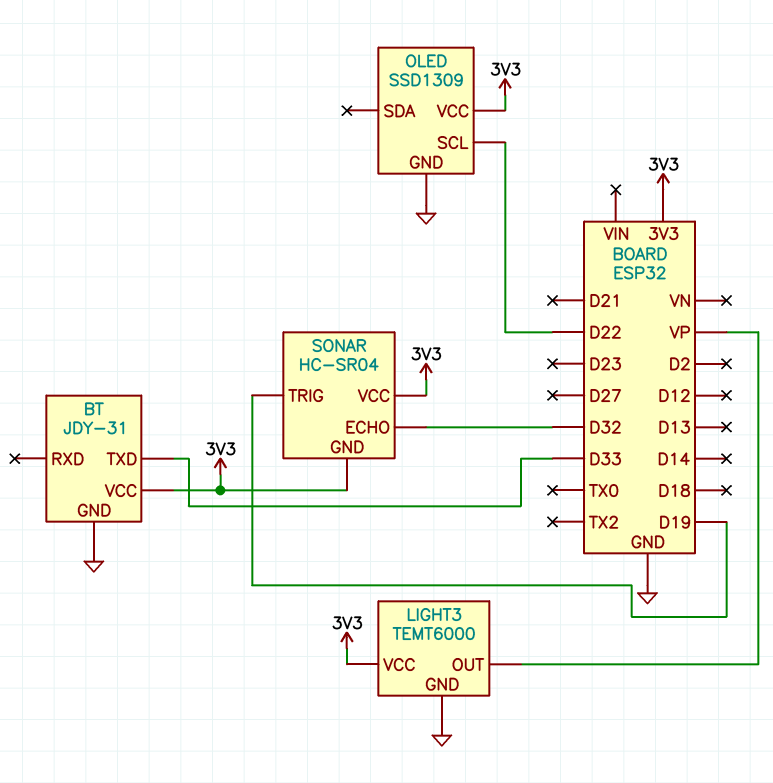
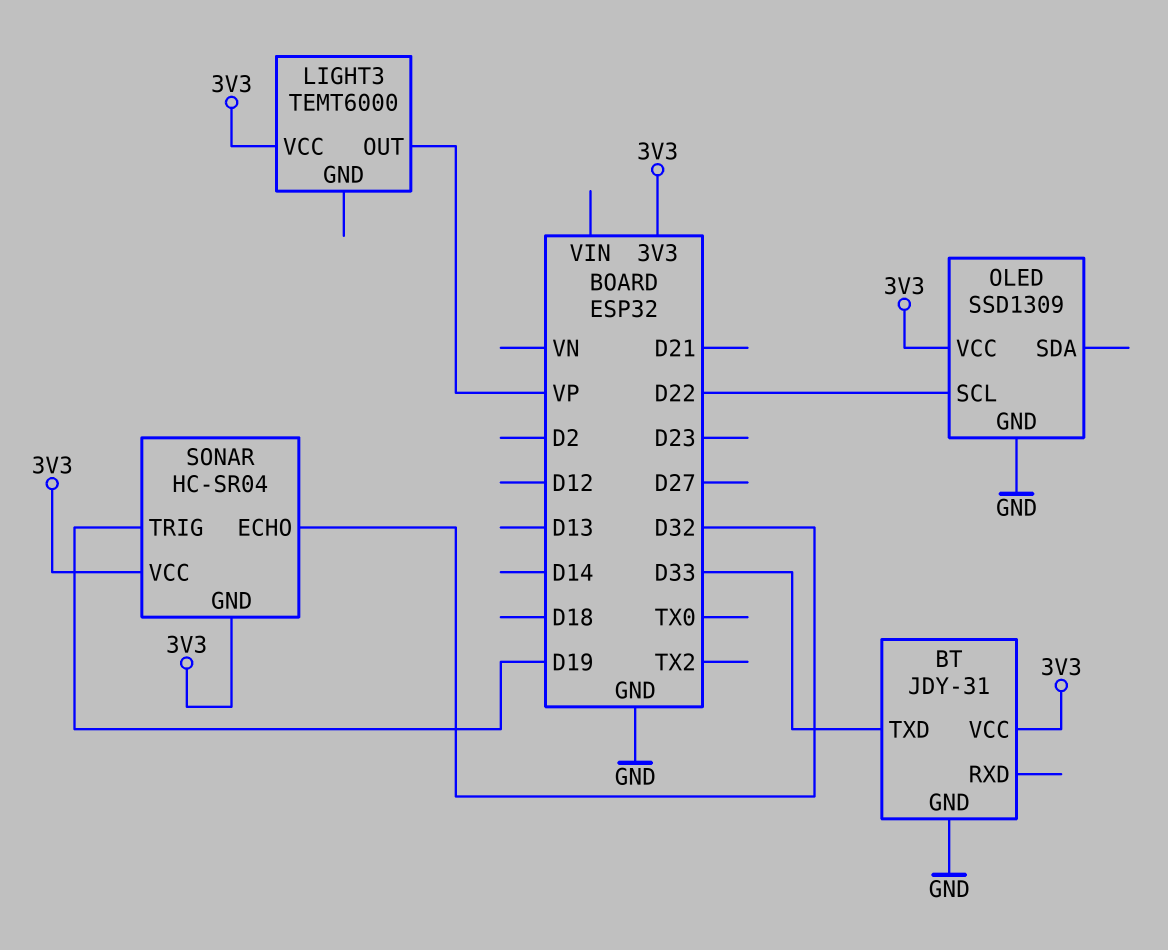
LIGHT3 pin GND: GND -> none

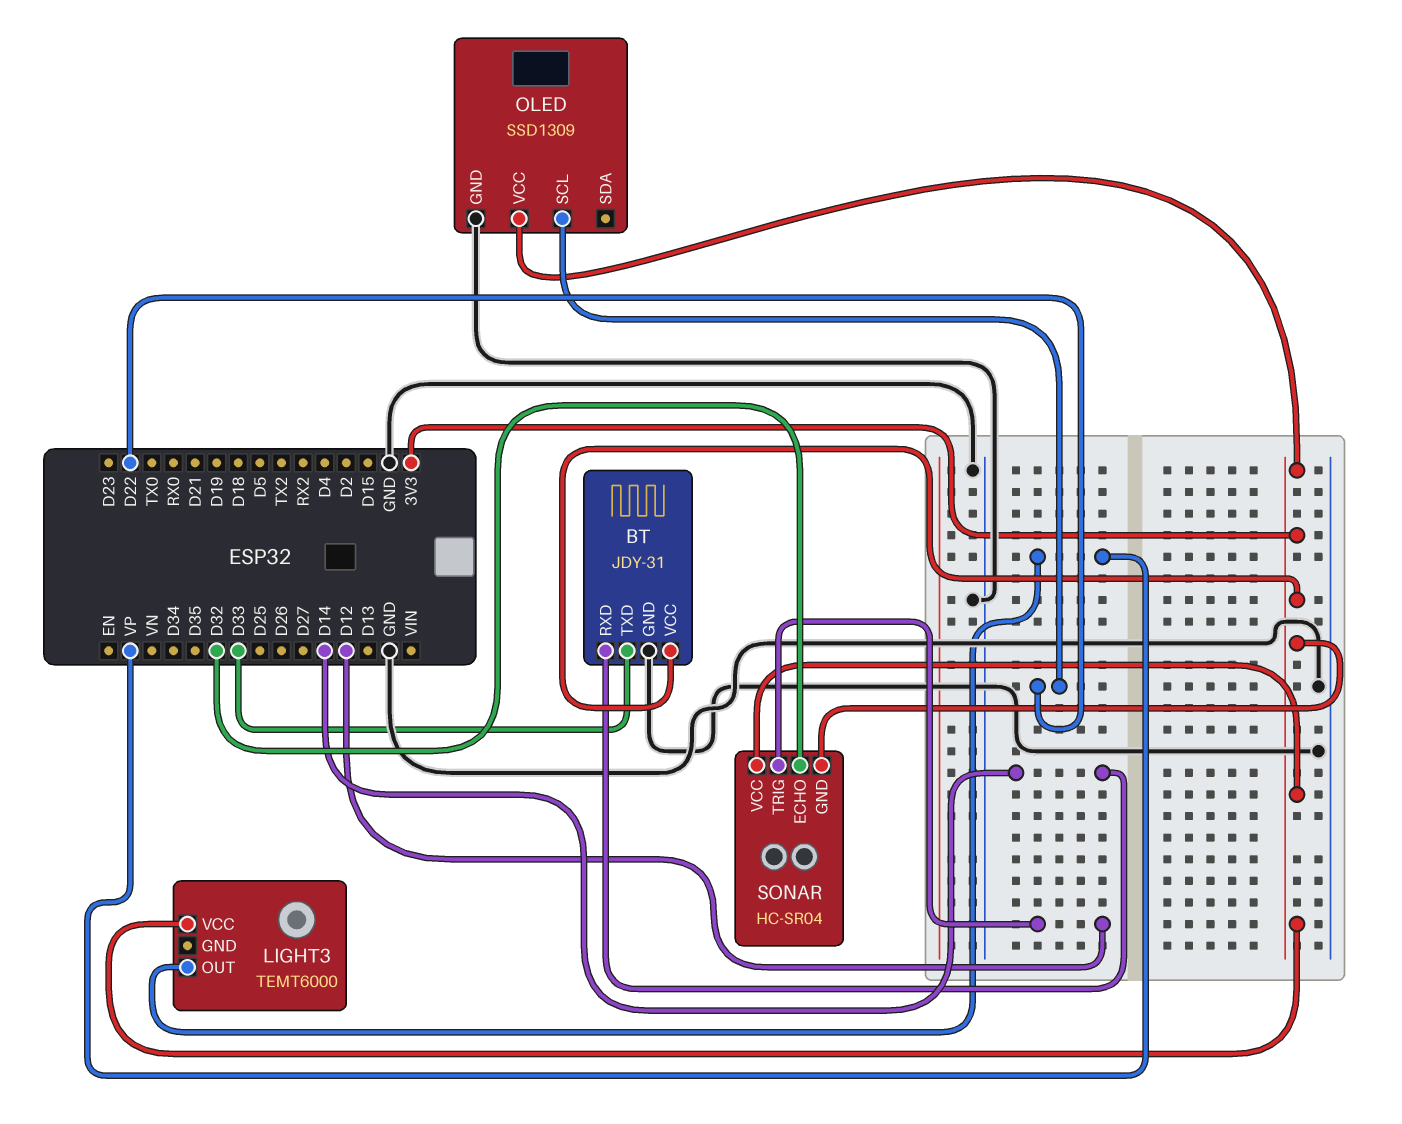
BT pin RXD: none -> D14
SONAR pin TRIG: D19 -> D12

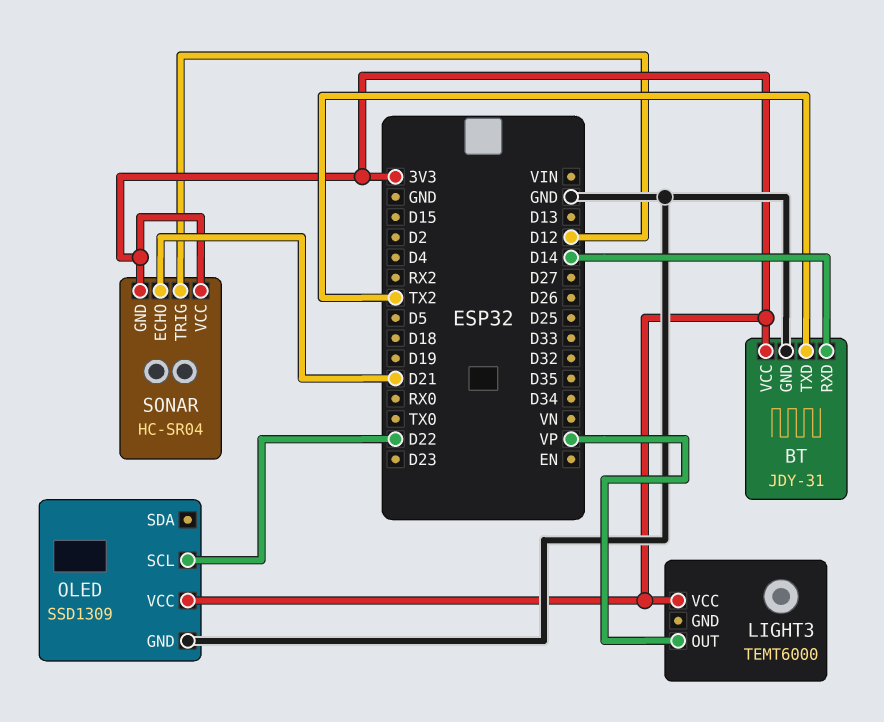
BT pin TXD: D33 -> TX2
SONAR pin ECHO: D32 -> D21

